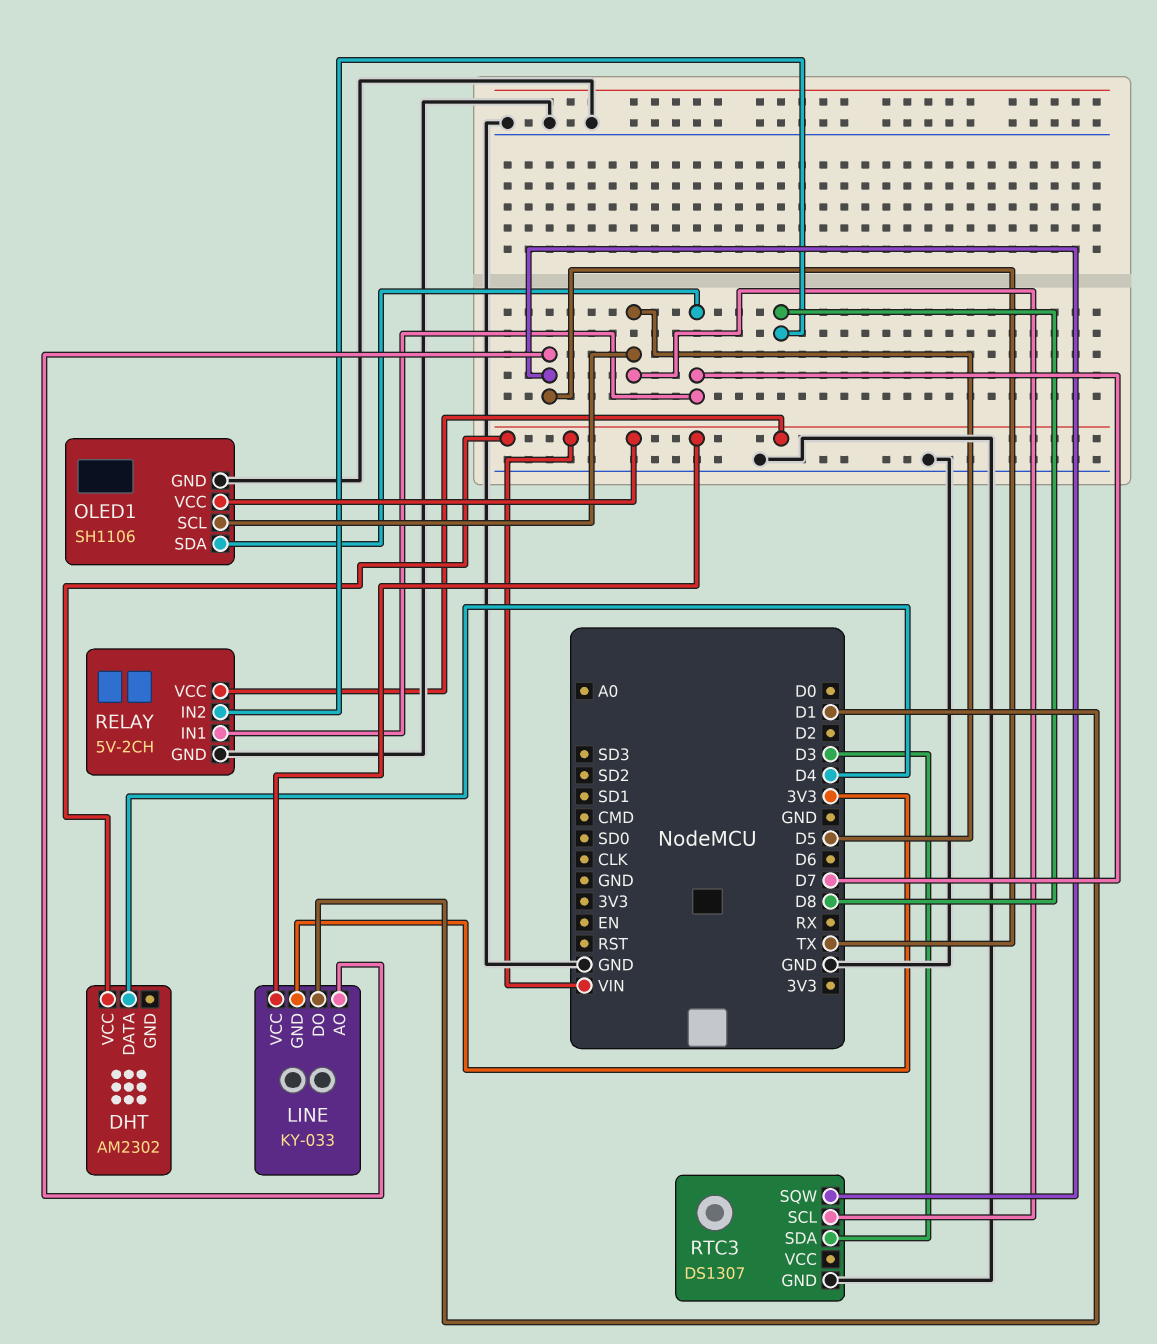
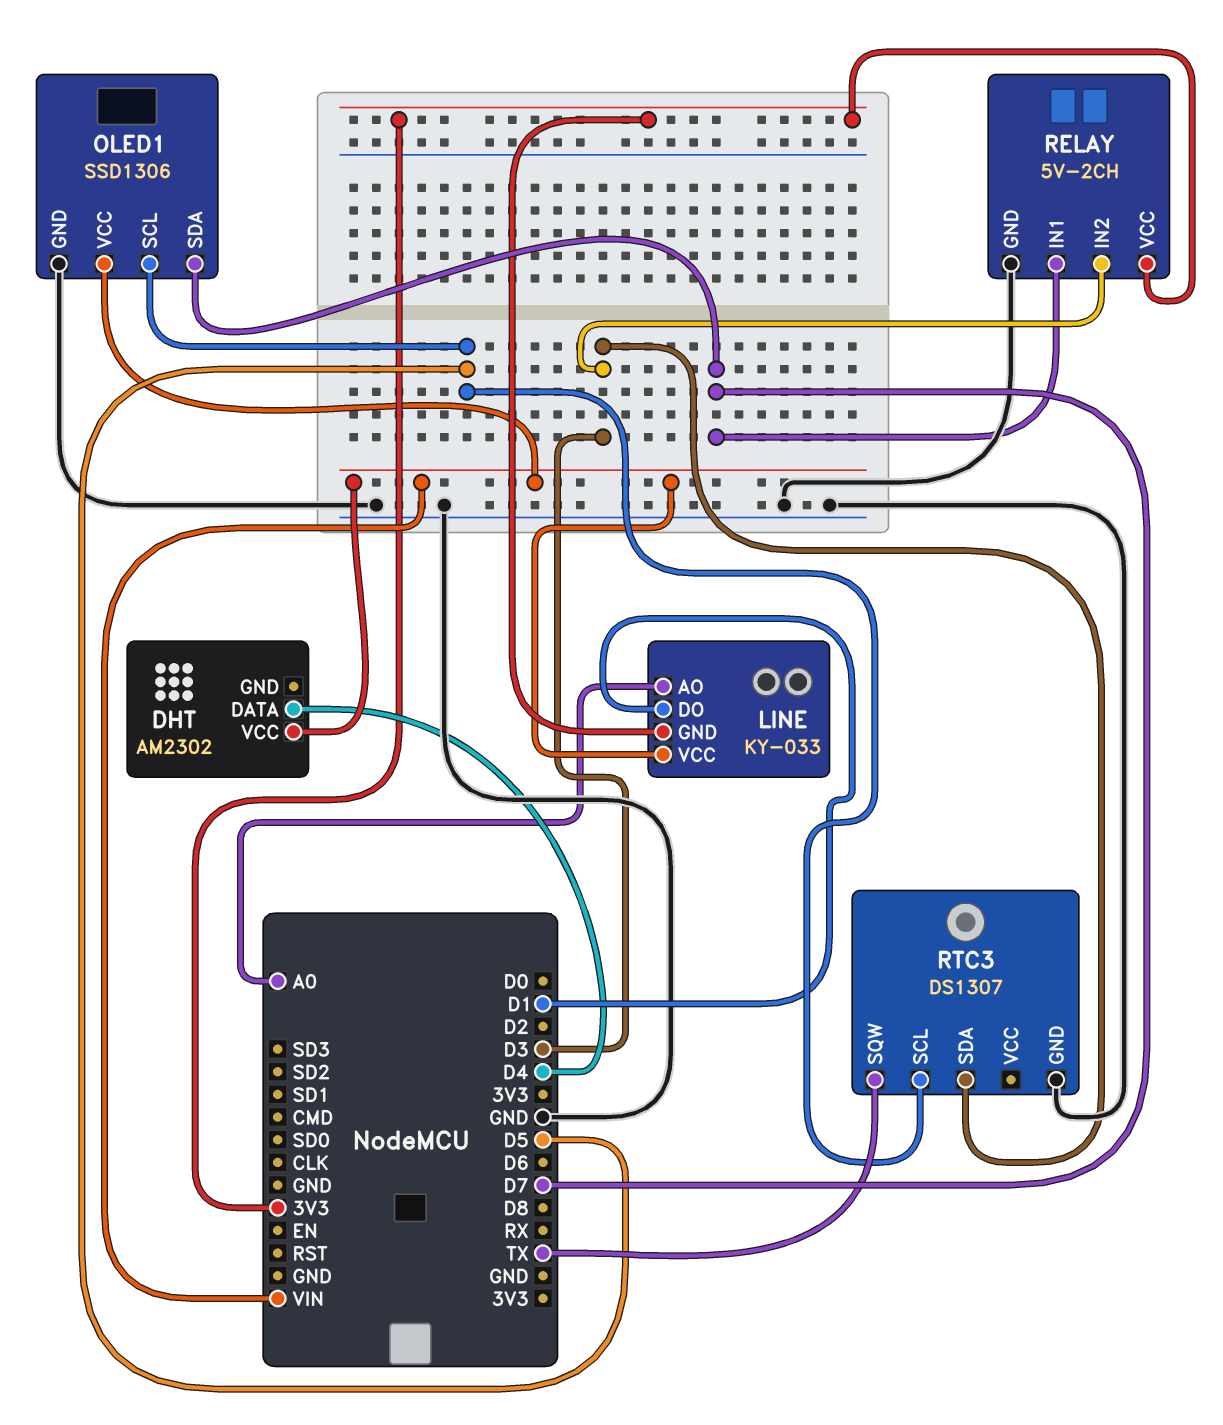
LINE pin AO: TX -> A0
OLED1: SH1106 -> SSD1306
RELAY pin IN2: D8 -> D3
RELAY pin VCC: VIN -> 3V3

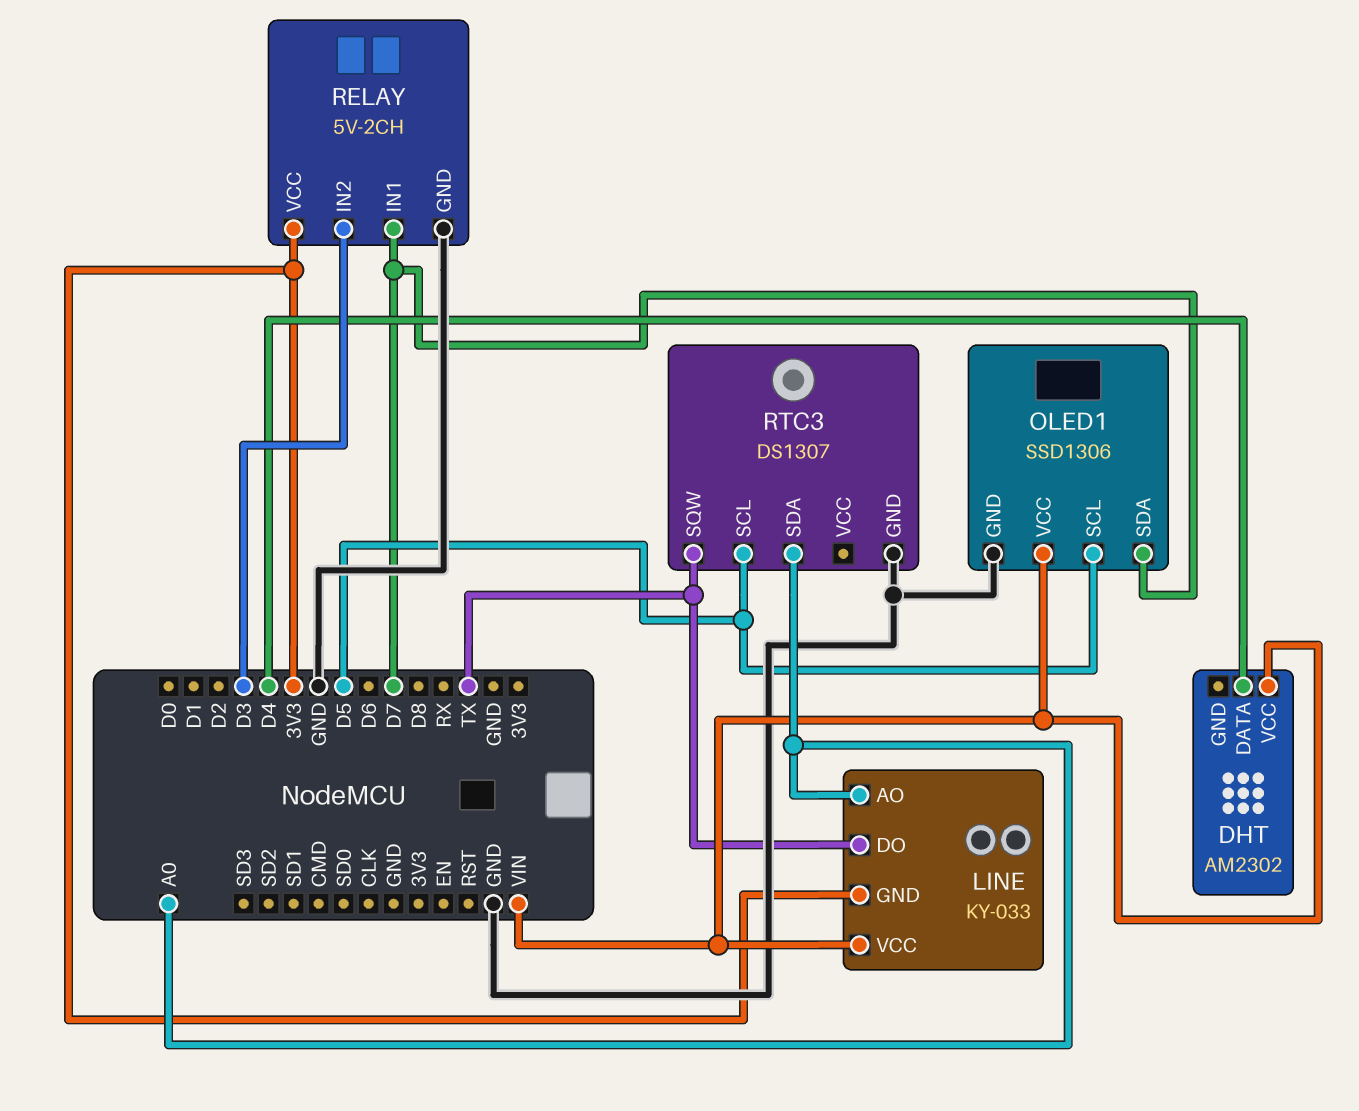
LINE pin DO: D1 -> TX
RTC3 pin SDA: D3 -> A0

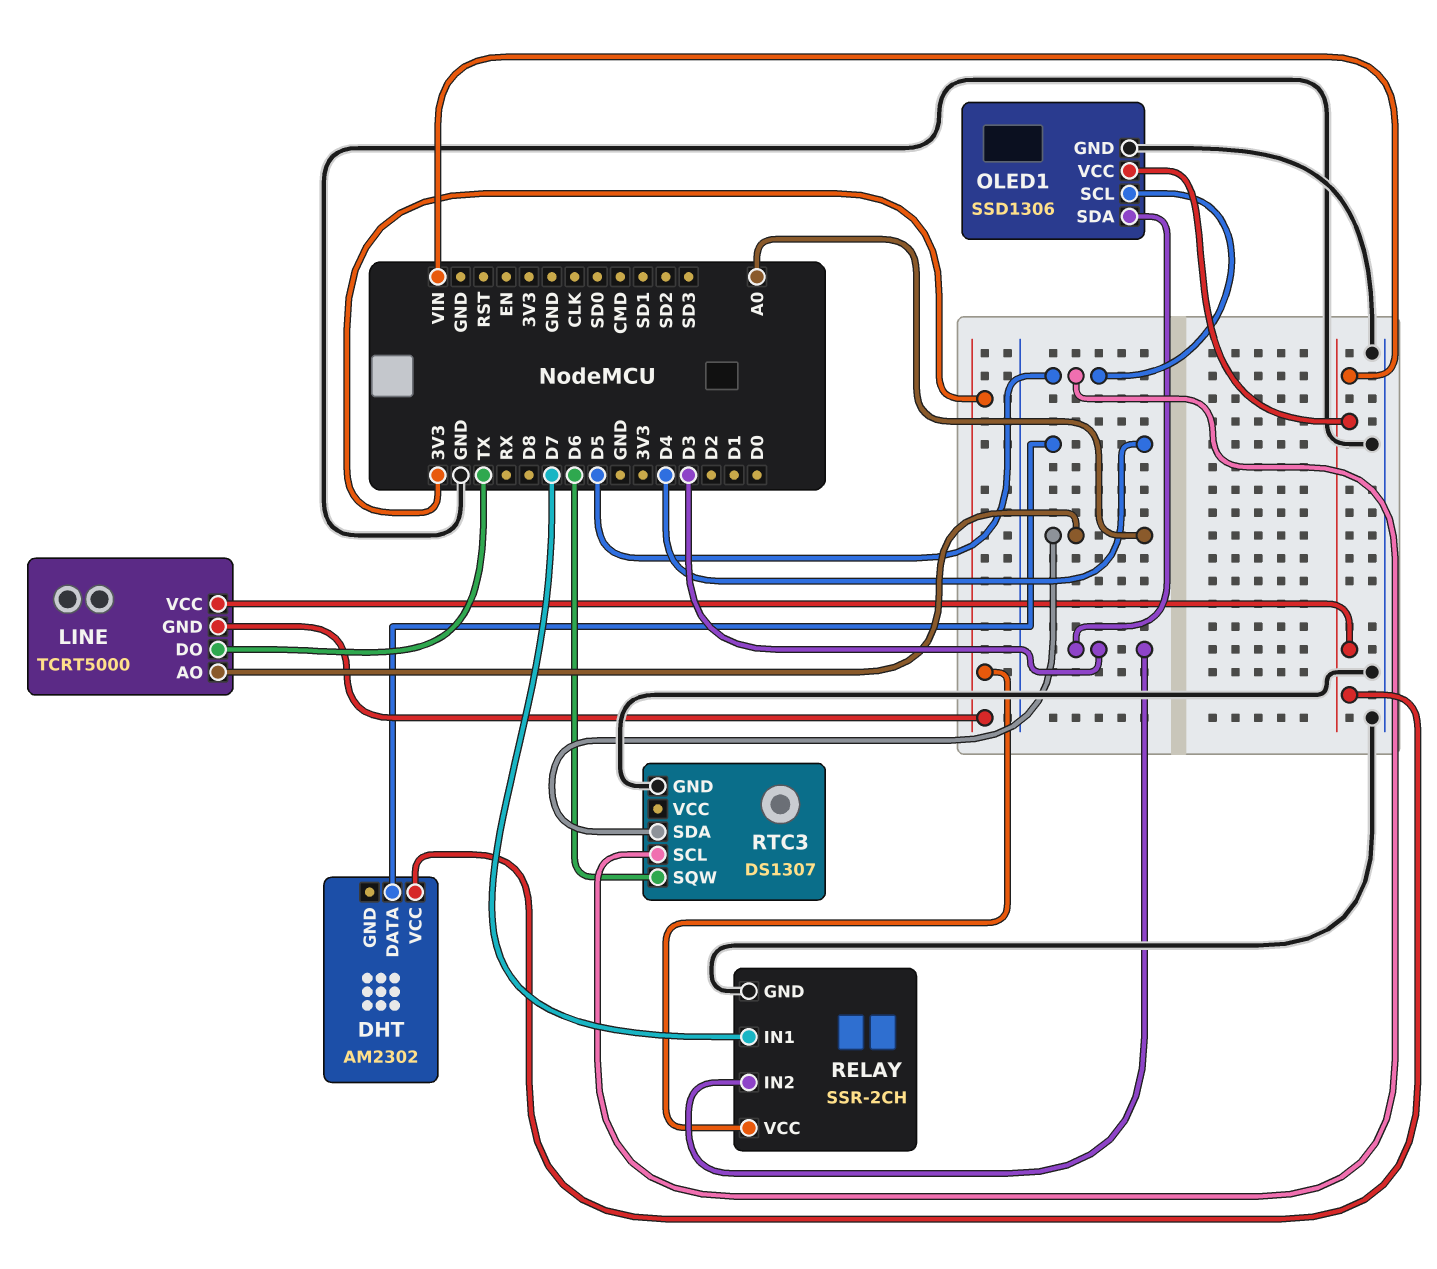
LINE: KY-033 -> TCRT5000
OLED1 pin SDA: D7 -> D3
RELAY: 5V-2CH -> SSR-2CH
RTC3 pin SQW: TX -> D6

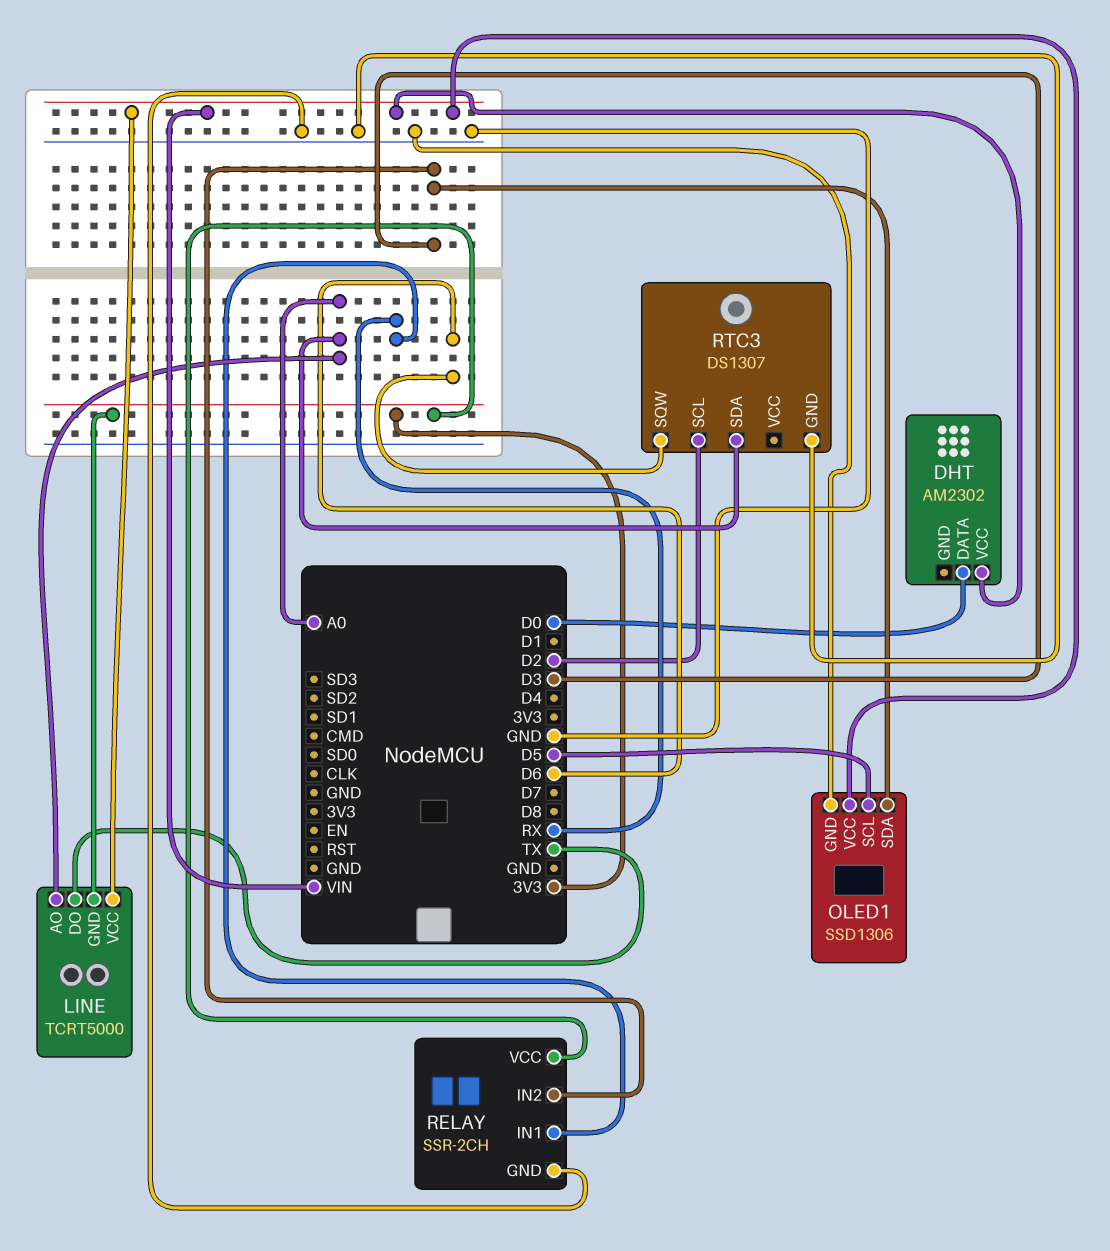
DHT pin DATA: D4 -> D0
RELAY pin IN1: D7 -> RX
RTC3 pin SCL: D5 -> D2

